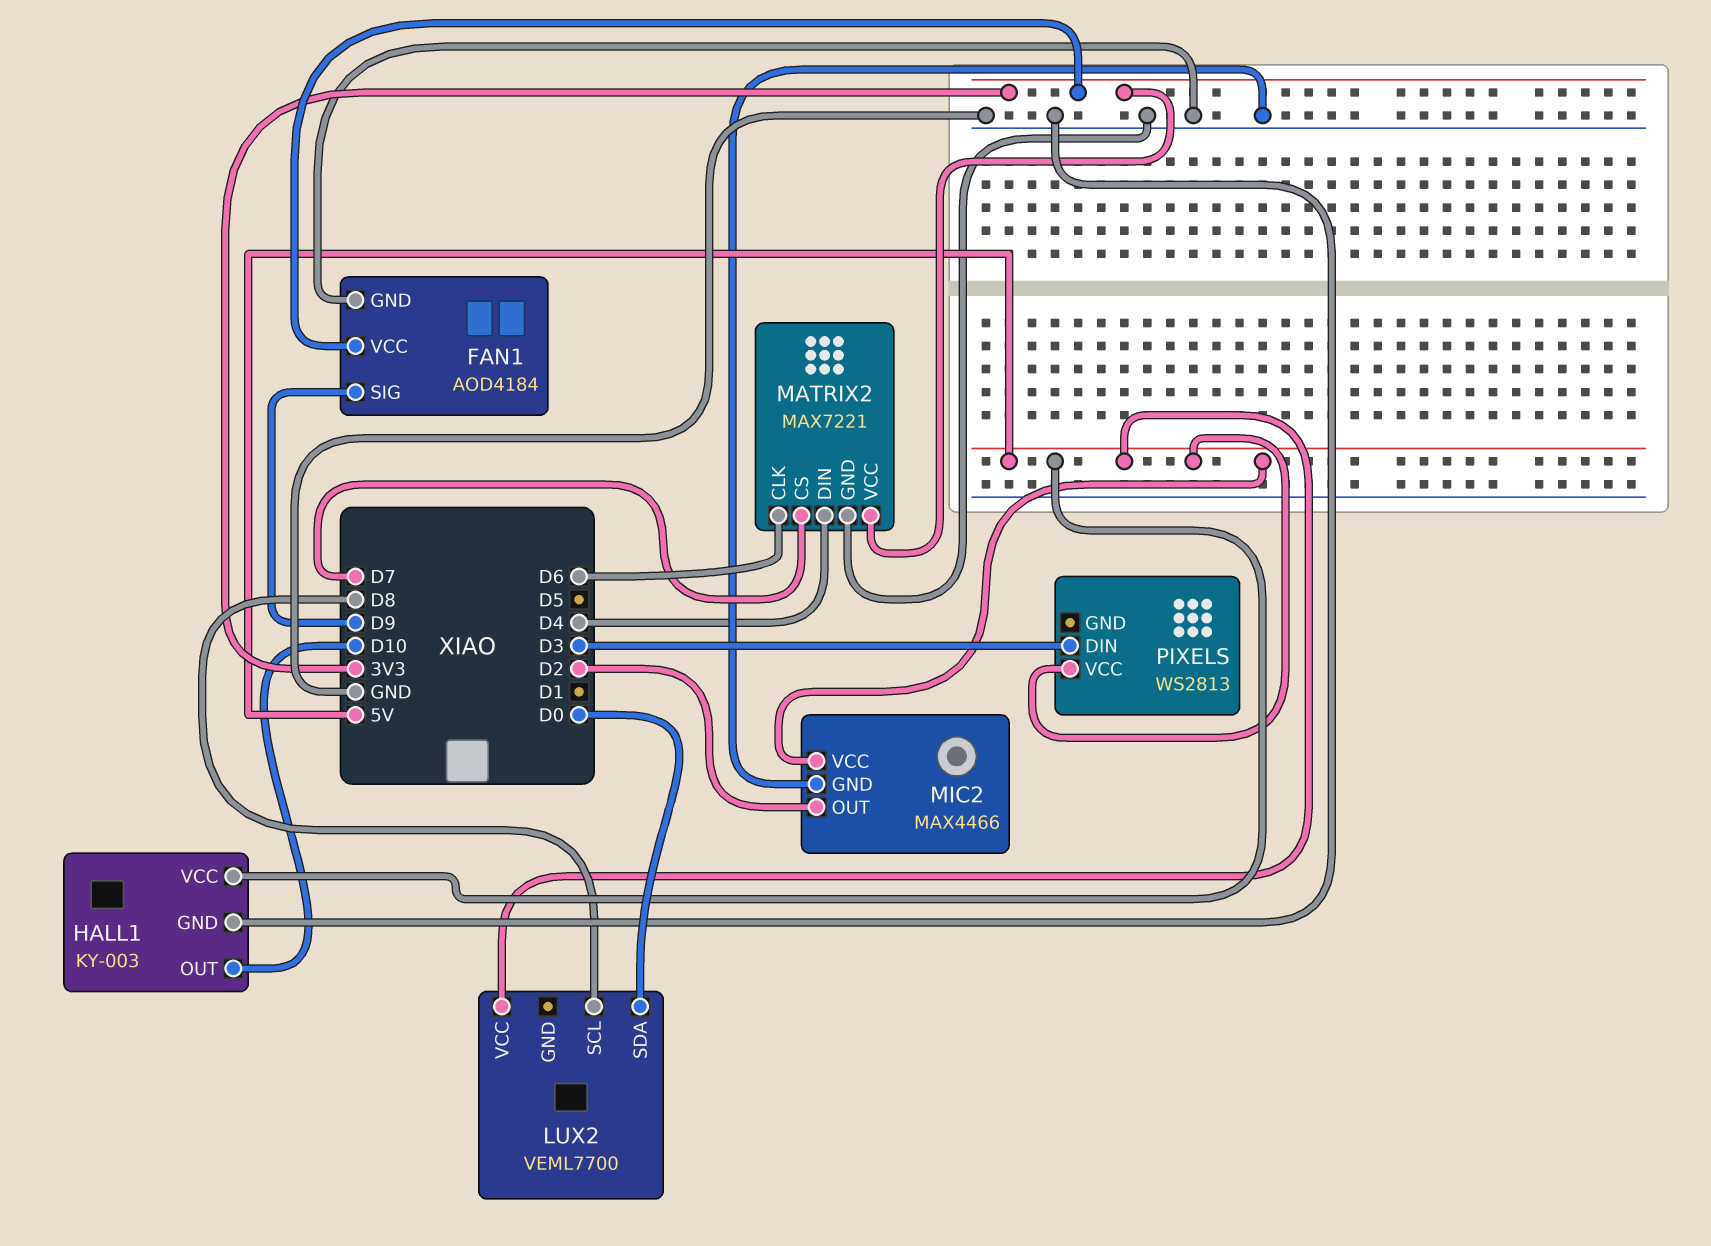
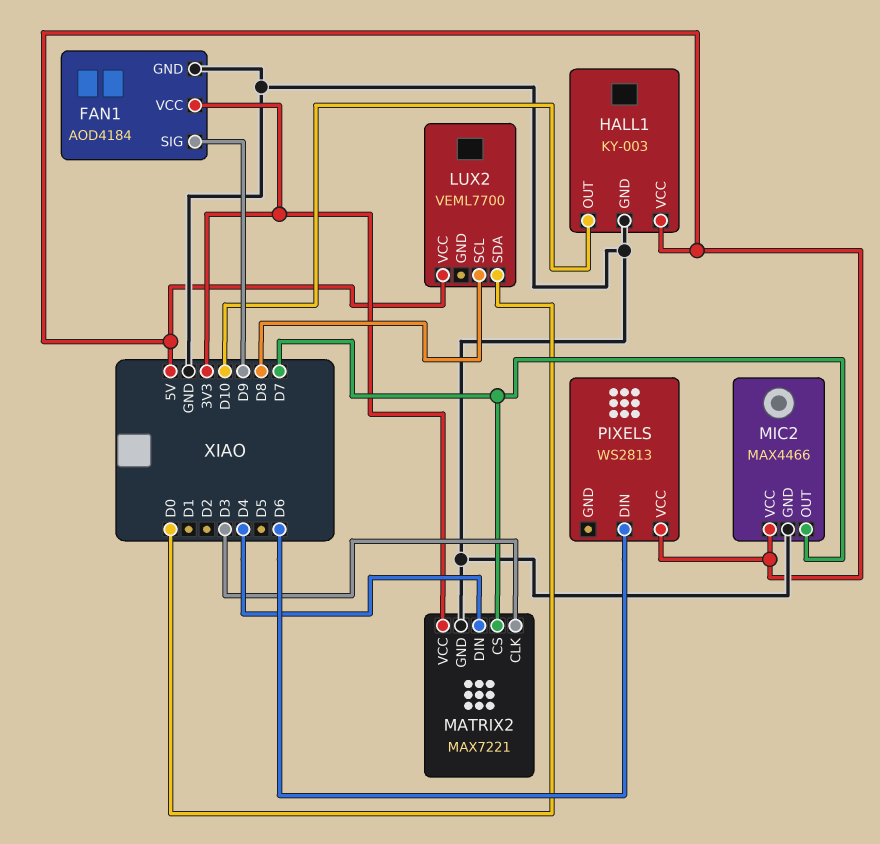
MATRIX2 pin CLK: D6 -> D3
MIC2 pin OUT: D2 -> D7
PIXELS pin DIN: D3 -> D6

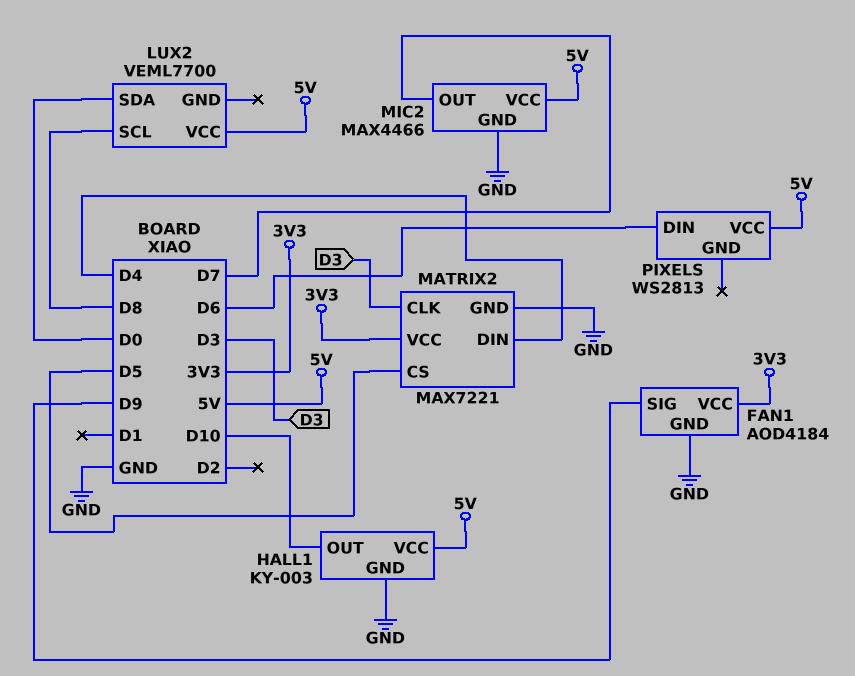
MATRIX2 pin CS: D7 -> D5

